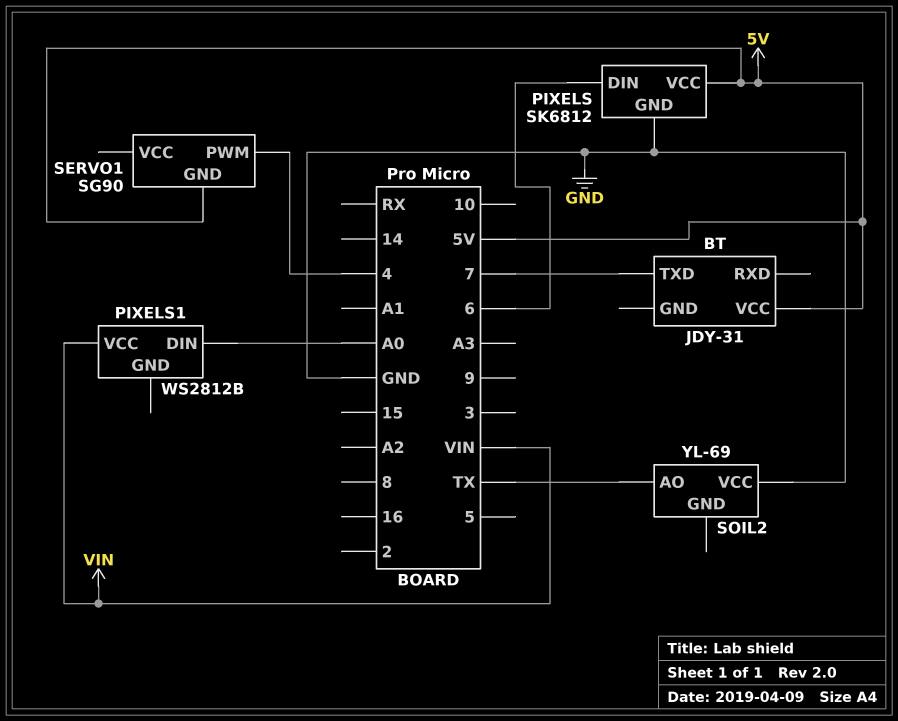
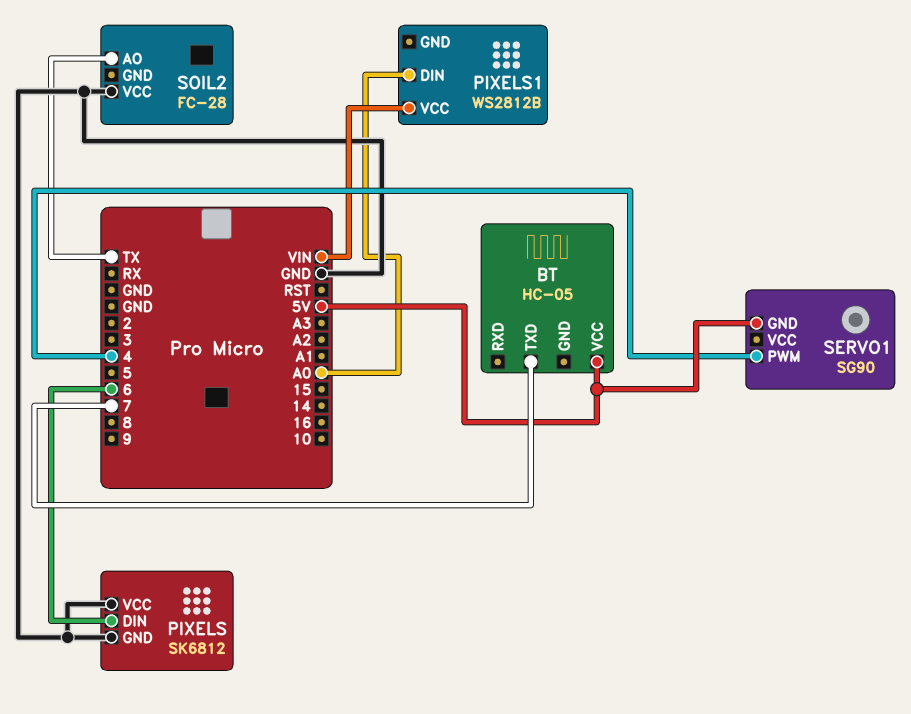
BT: JDY-31 -> HC-05
PIXELS pin VCC: 5V -> GND
SOIL2: YL-69 -> FC-28

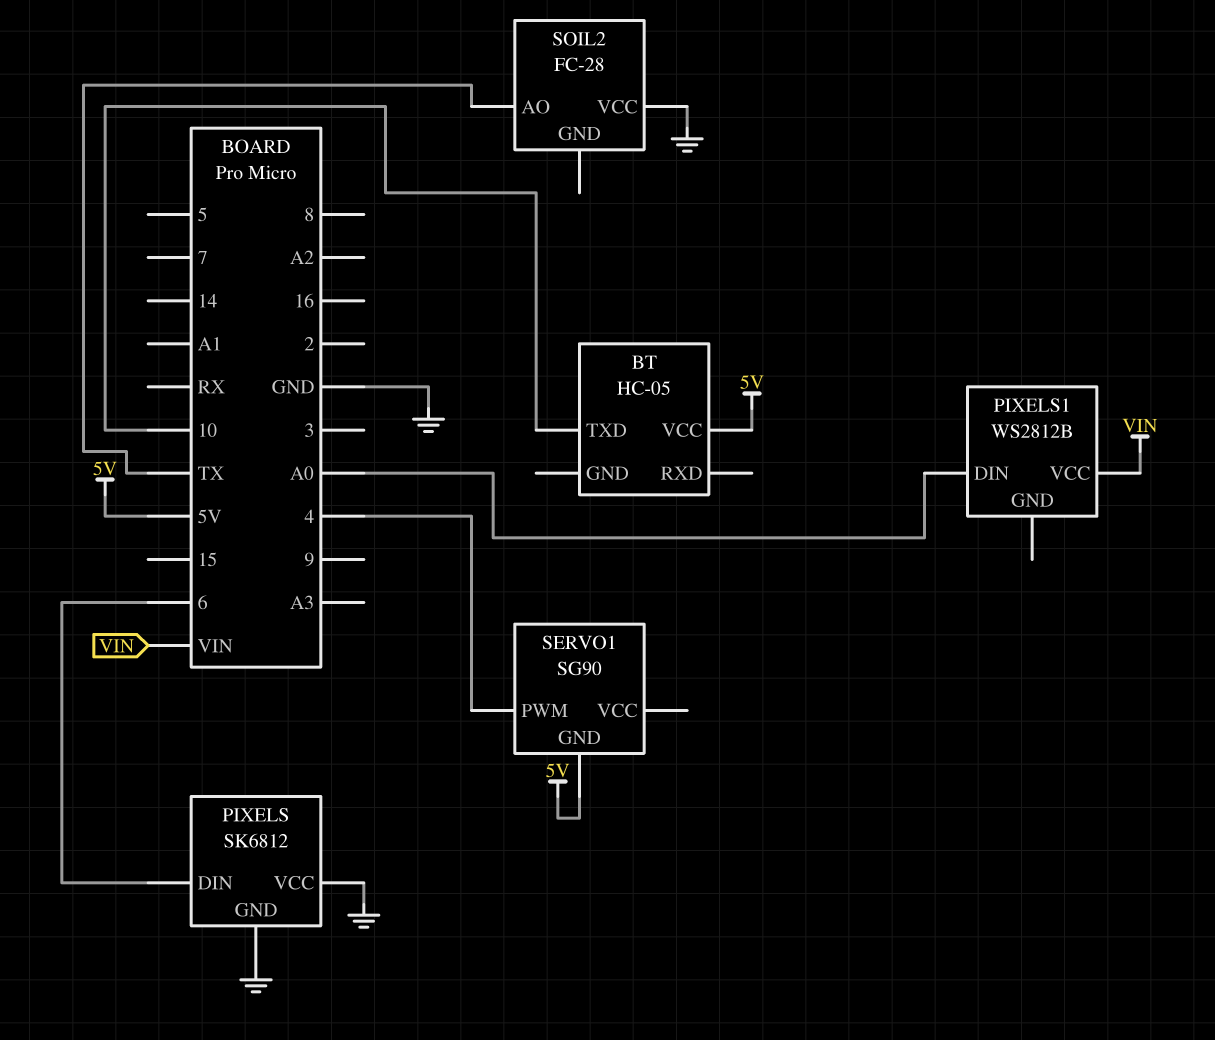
BT pin TXD: 7 -> 10

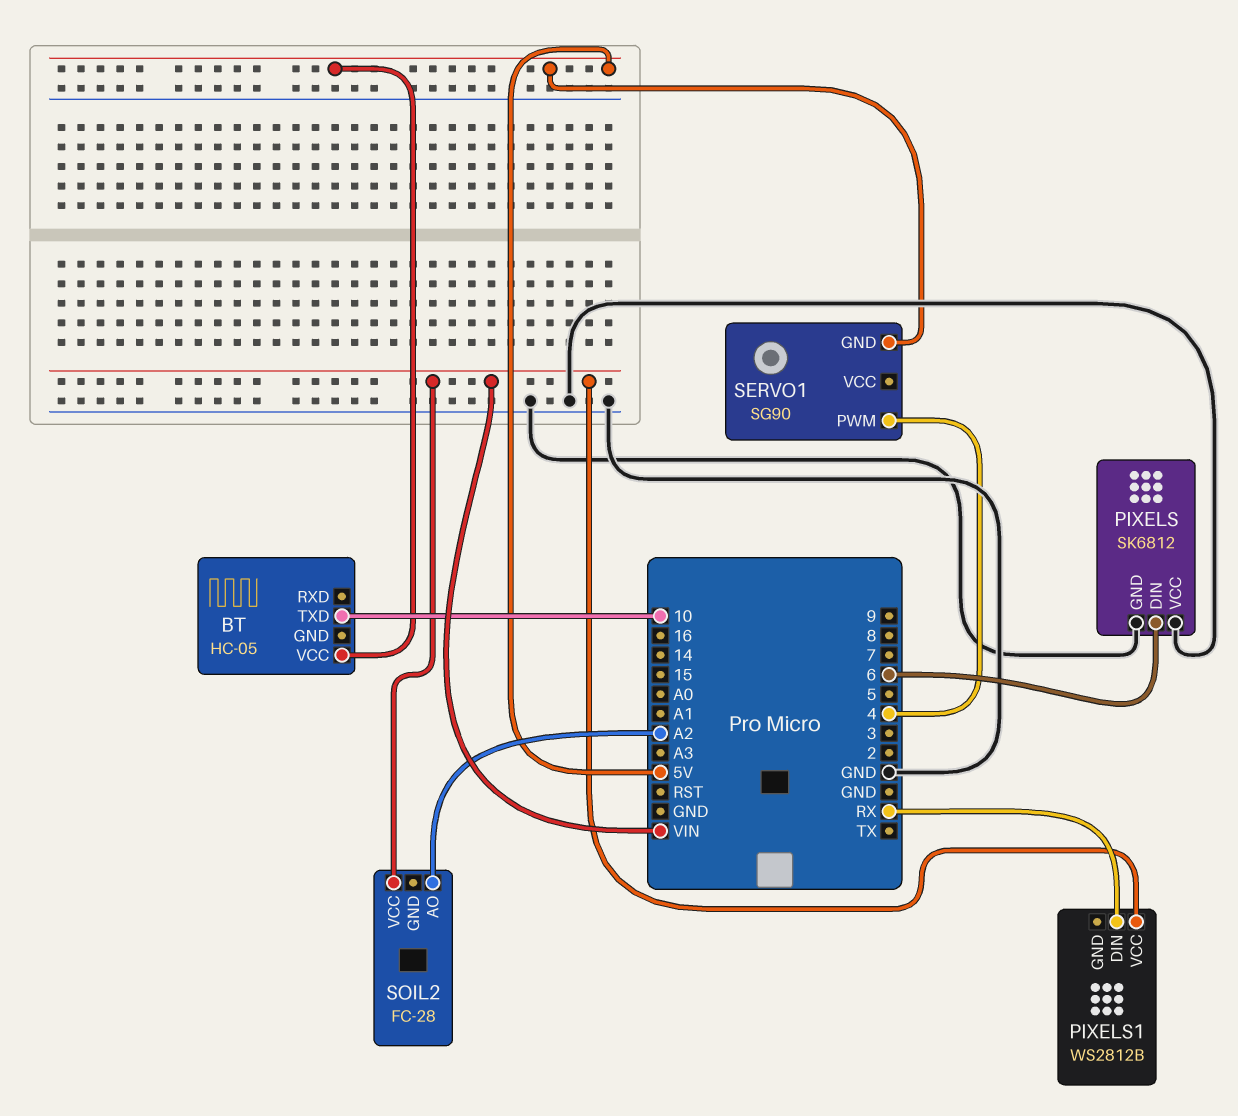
PIXELS1 pin DIN: A0 -> RX
SOIL2 pin AO: TX -> A2
SOIL2 pin VCC: GND -> VIN

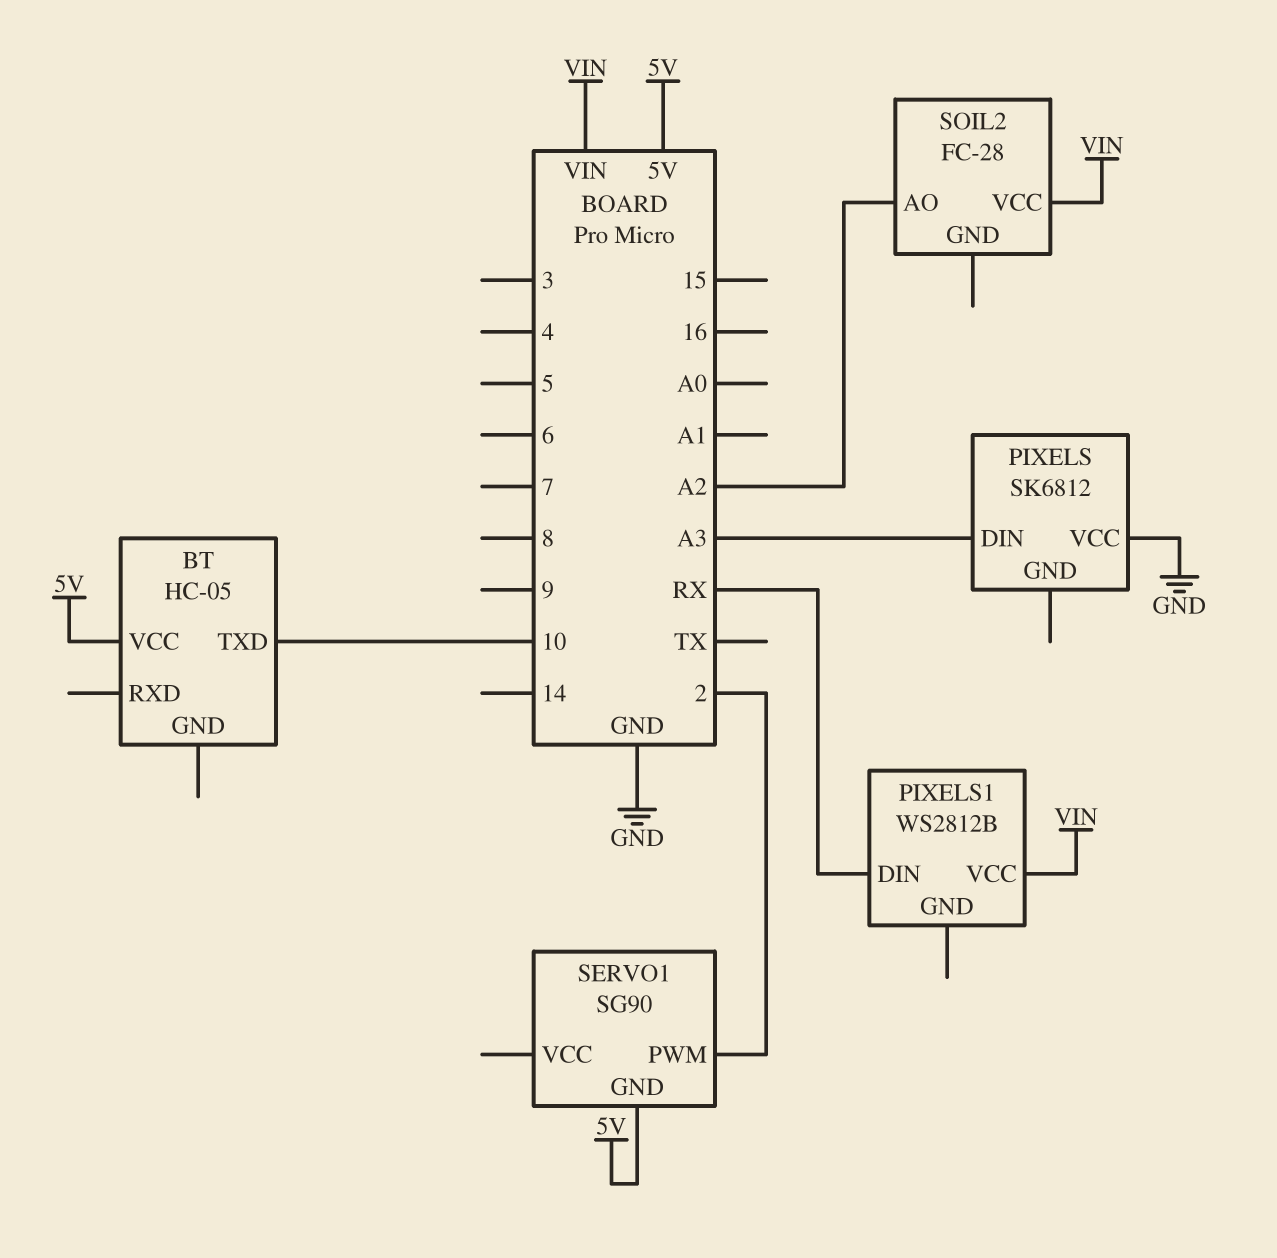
PIXELS pin DIN: 6 -> A3
PIXELS pin GND: GND -> none
SERVO1 pin PWM: 4 -> 2

